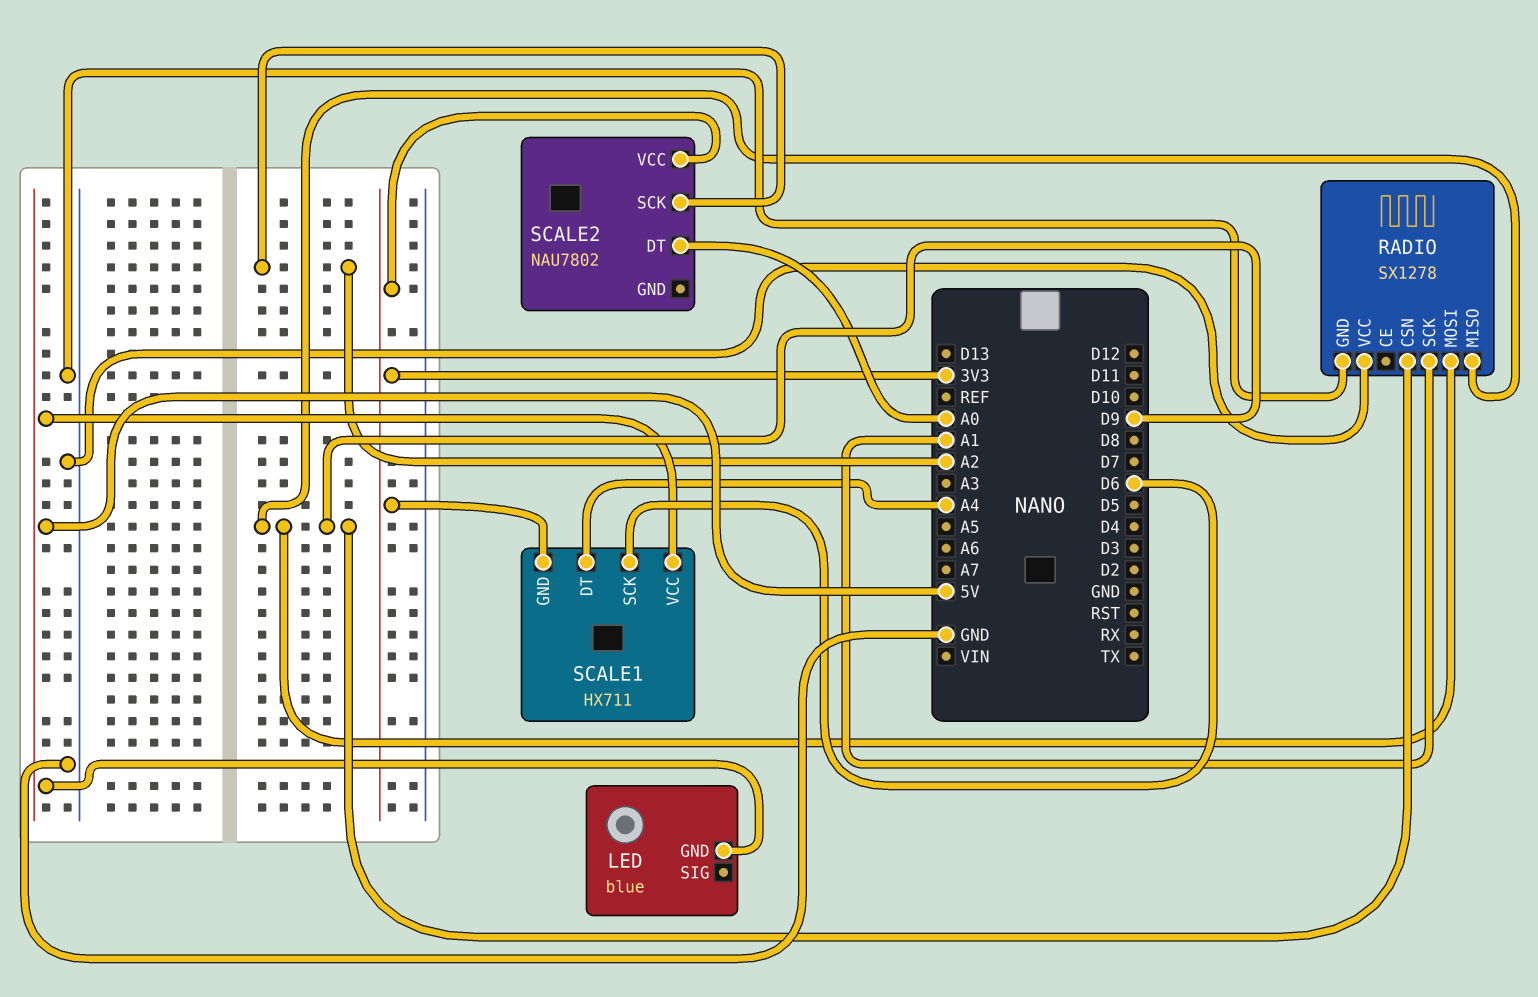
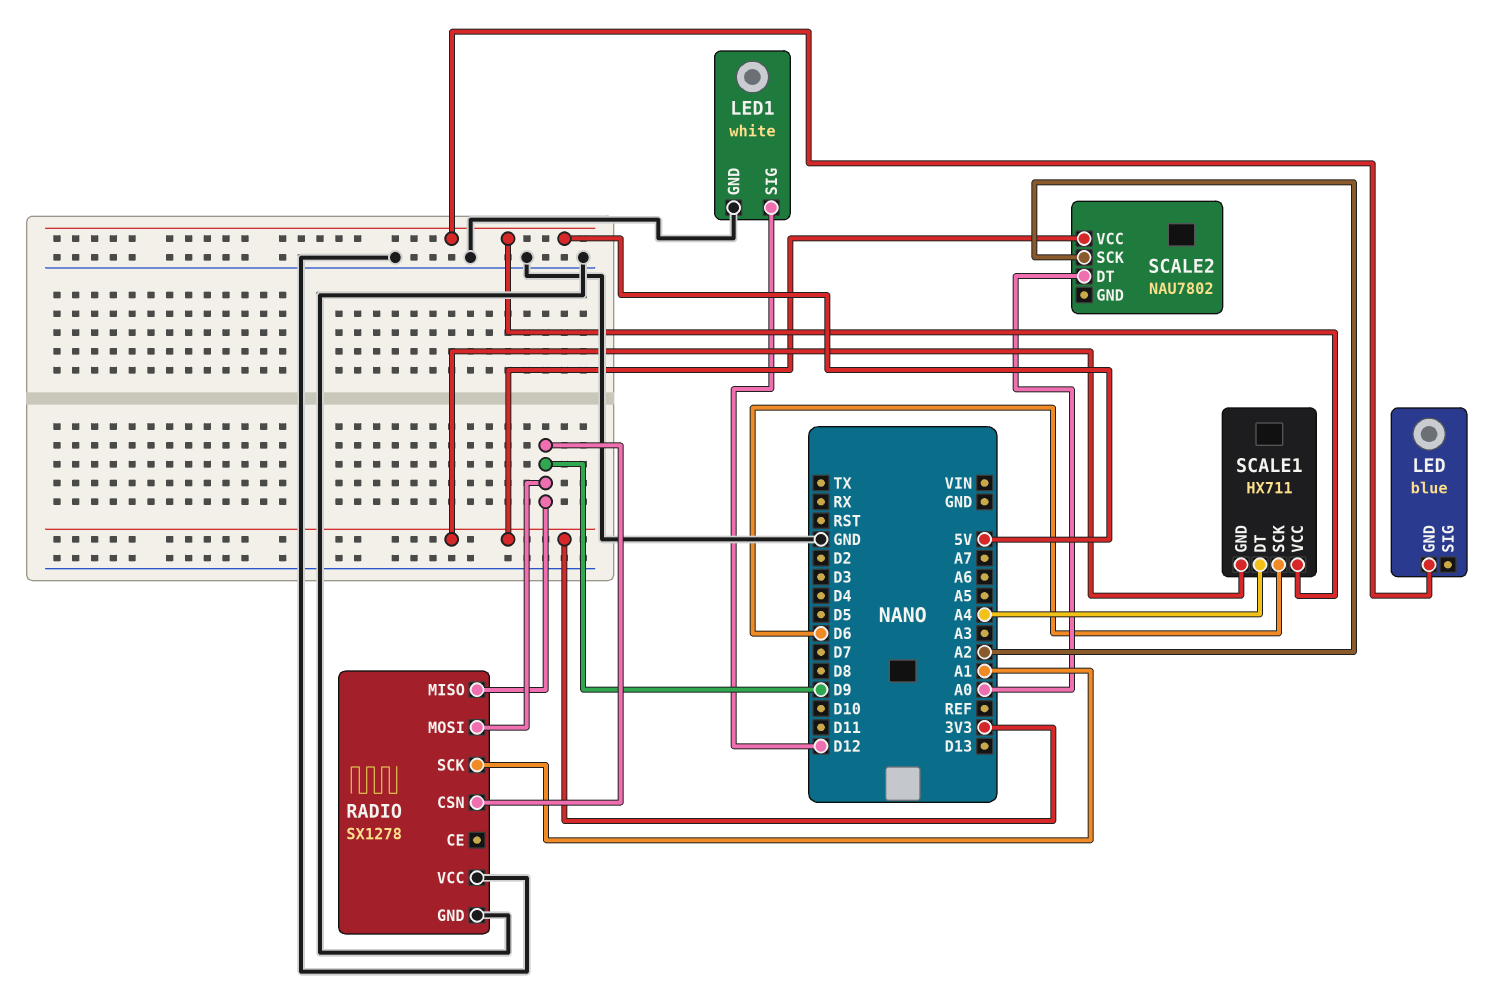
LED1: none -> white
LED1 pin GND: none -> GND
LED1 pin SIG: none -> D12

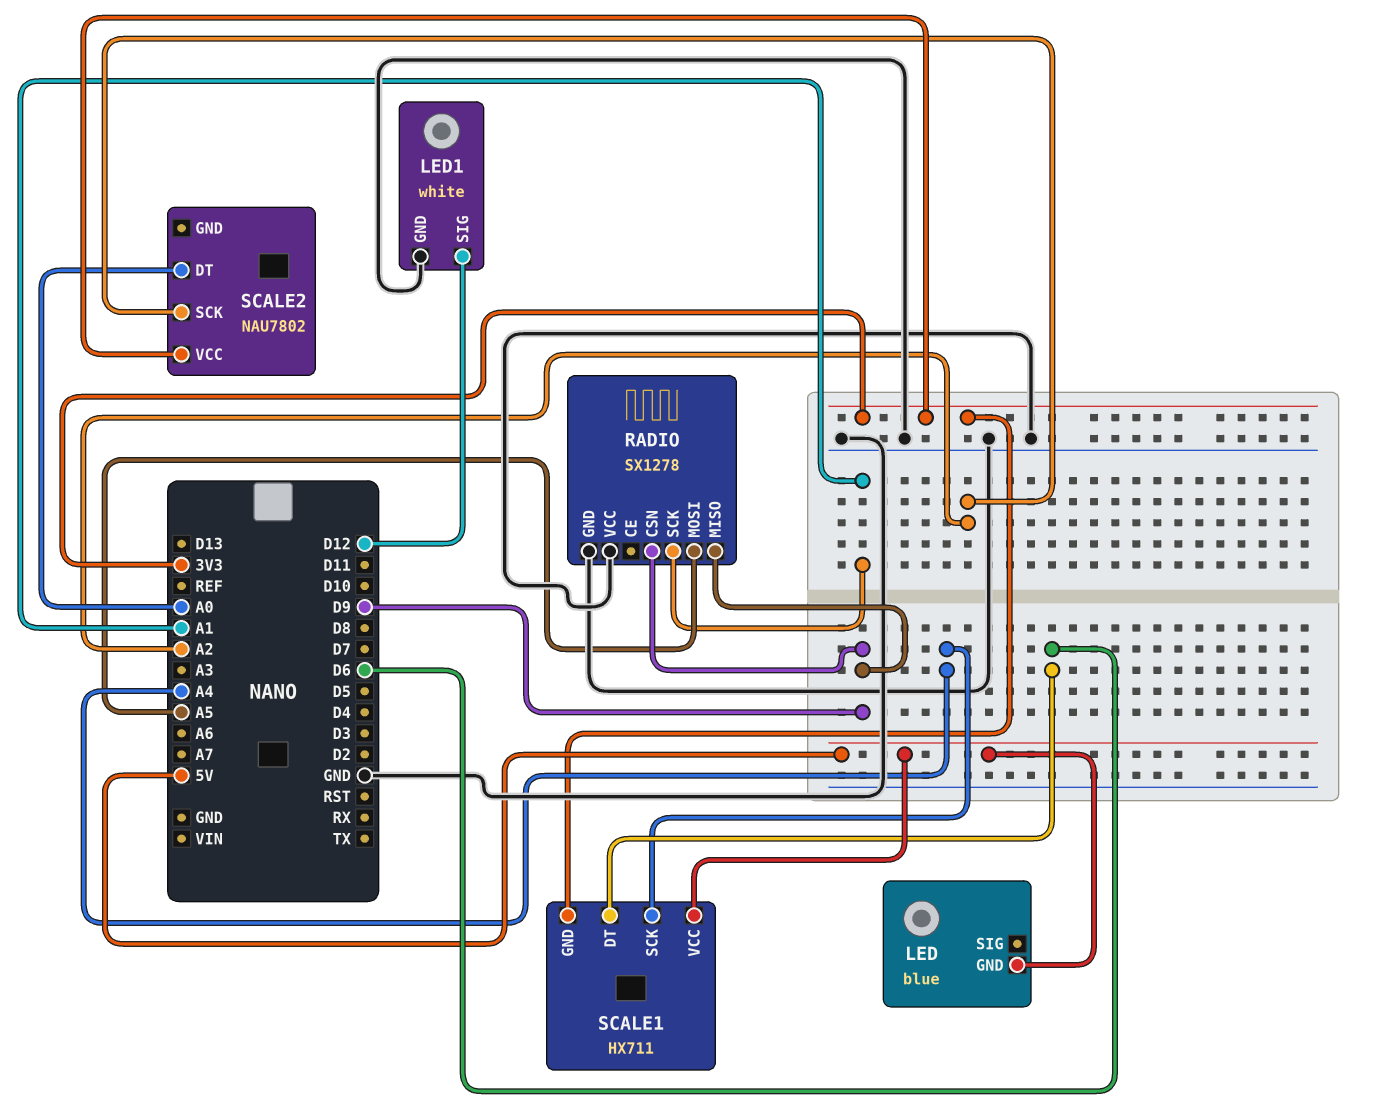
RADIO pin MOSI: D9 -> A5
SCALE1 pin DT: A4 -> D6
SCALE1 pin SCK: D6 -> A4

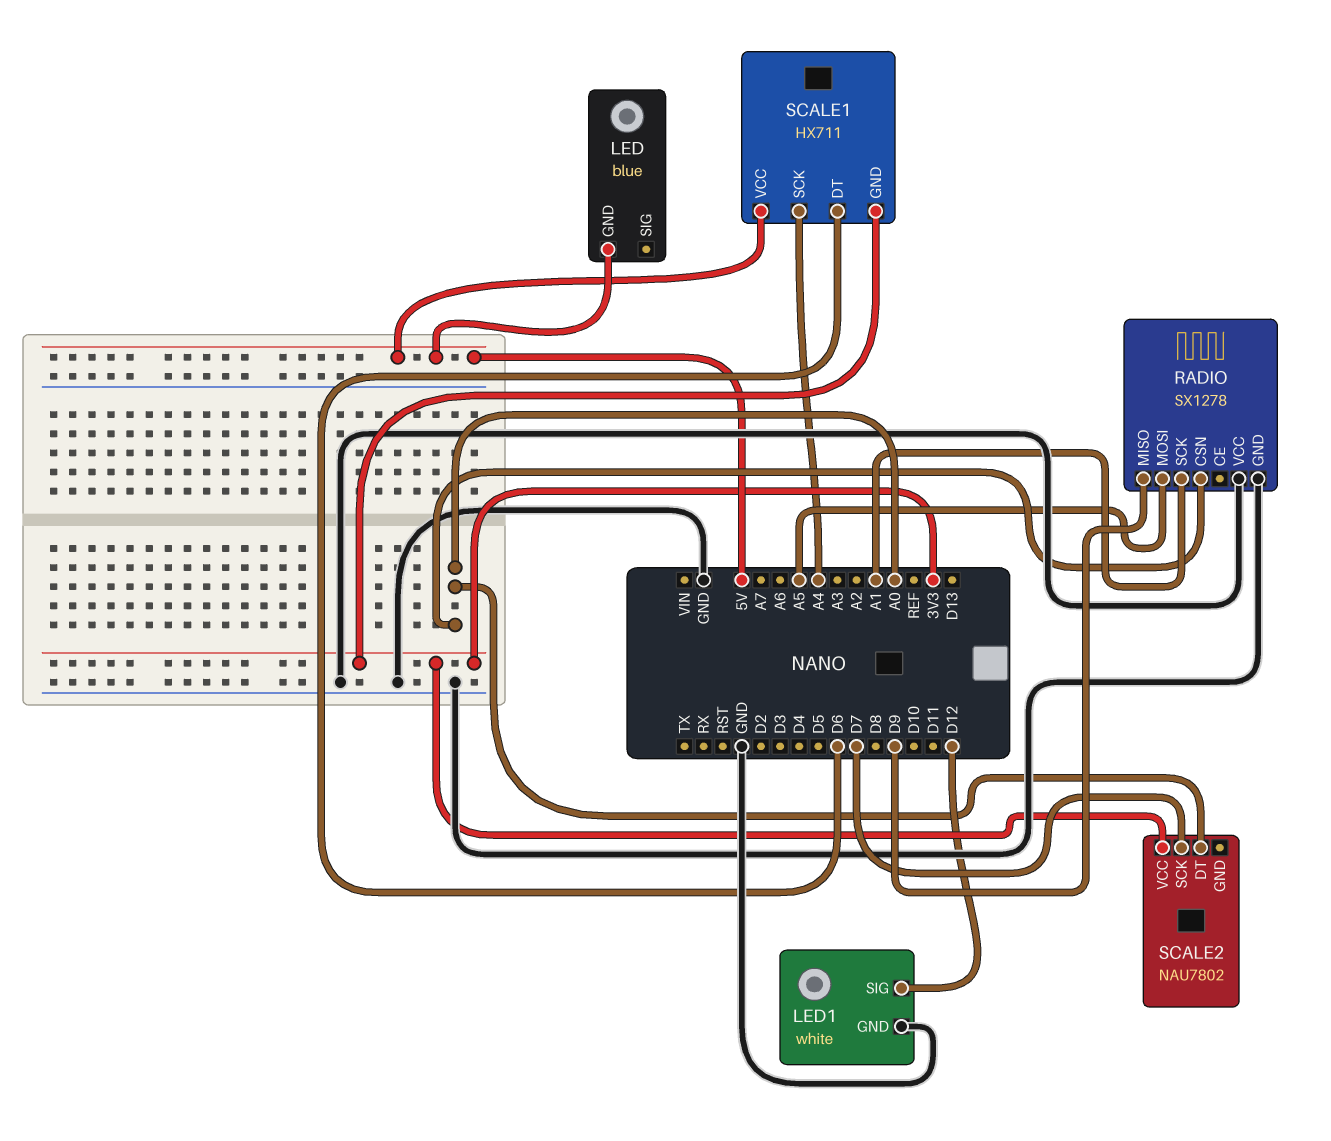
RADIO pin CSN: D9 -> A0
SCALE2 pin SCK: A2 -> D7

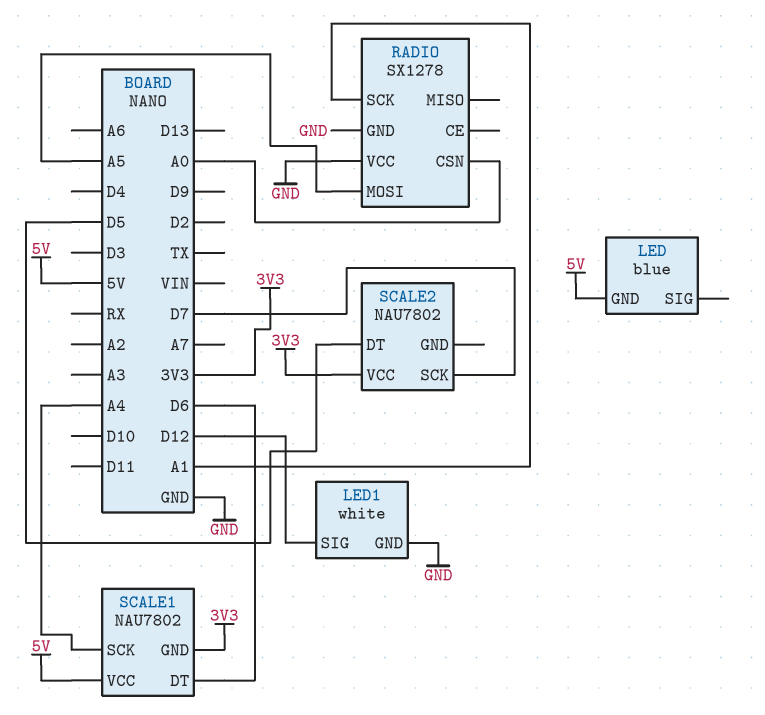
RADIO pin MISO: D9 -> none
SCALE1: HX711 -> NAU7802
SCALE2 pin DT: A0 -> D5

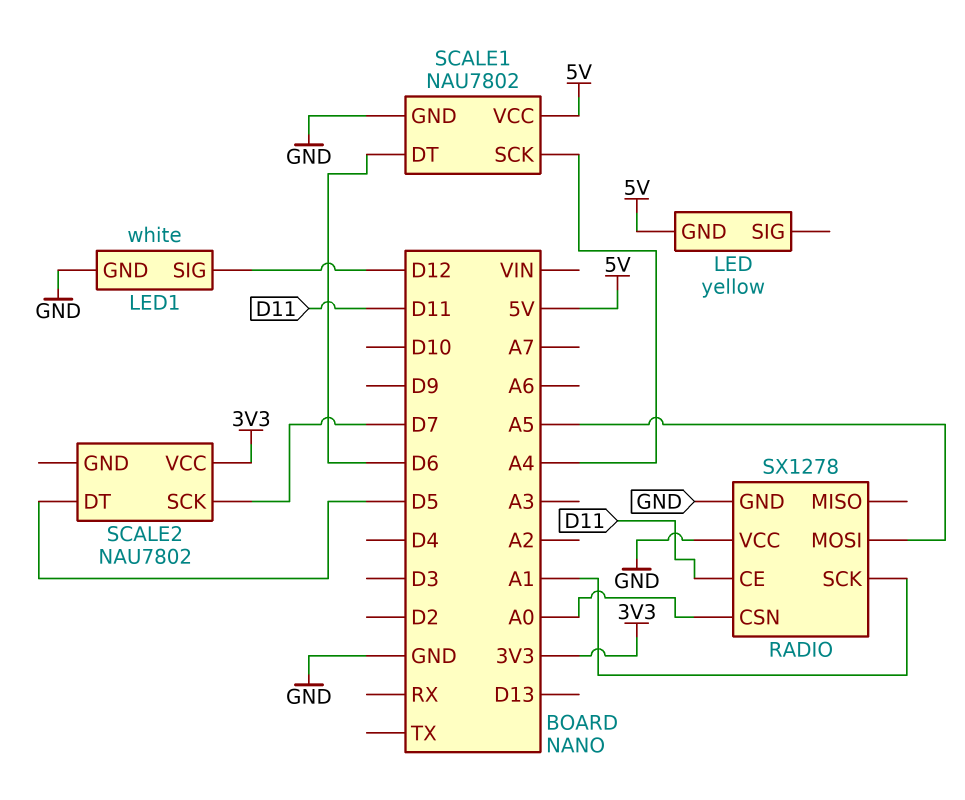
LED: blue -> yellow
RADIO pin CE: none -> D11
SCALE1 pin GND: 3V3 -> GND

